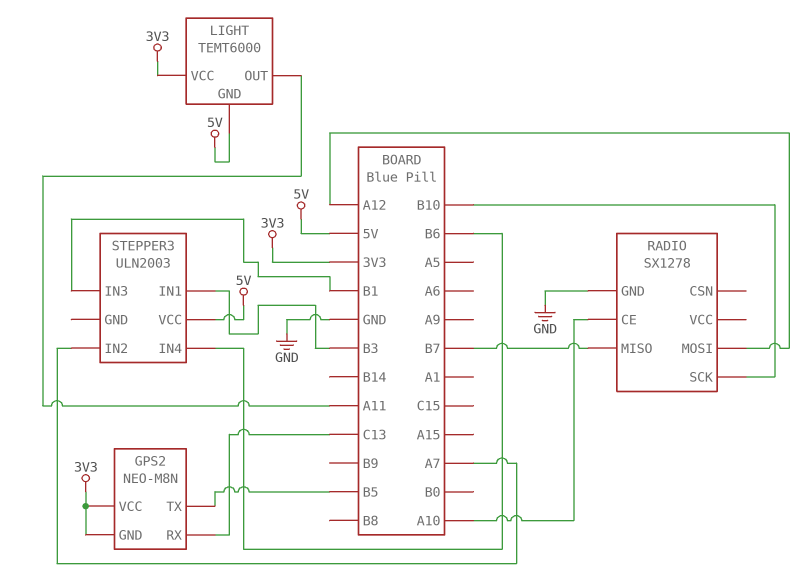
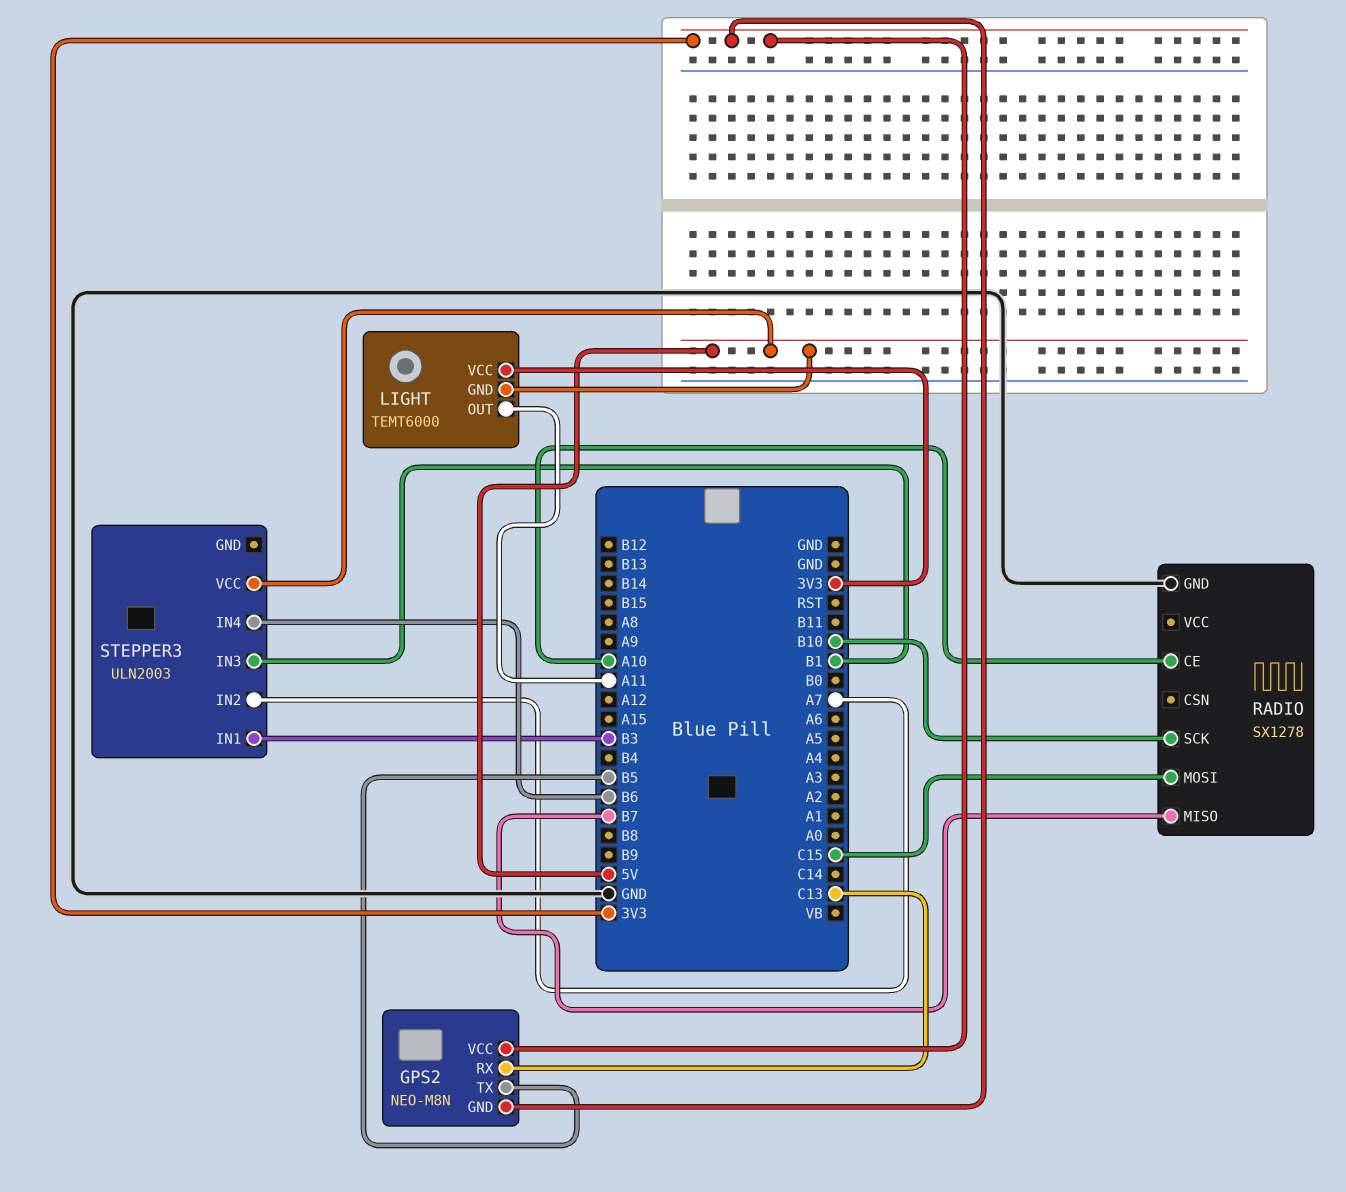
RADIO pin MOSI: A12 -> C15

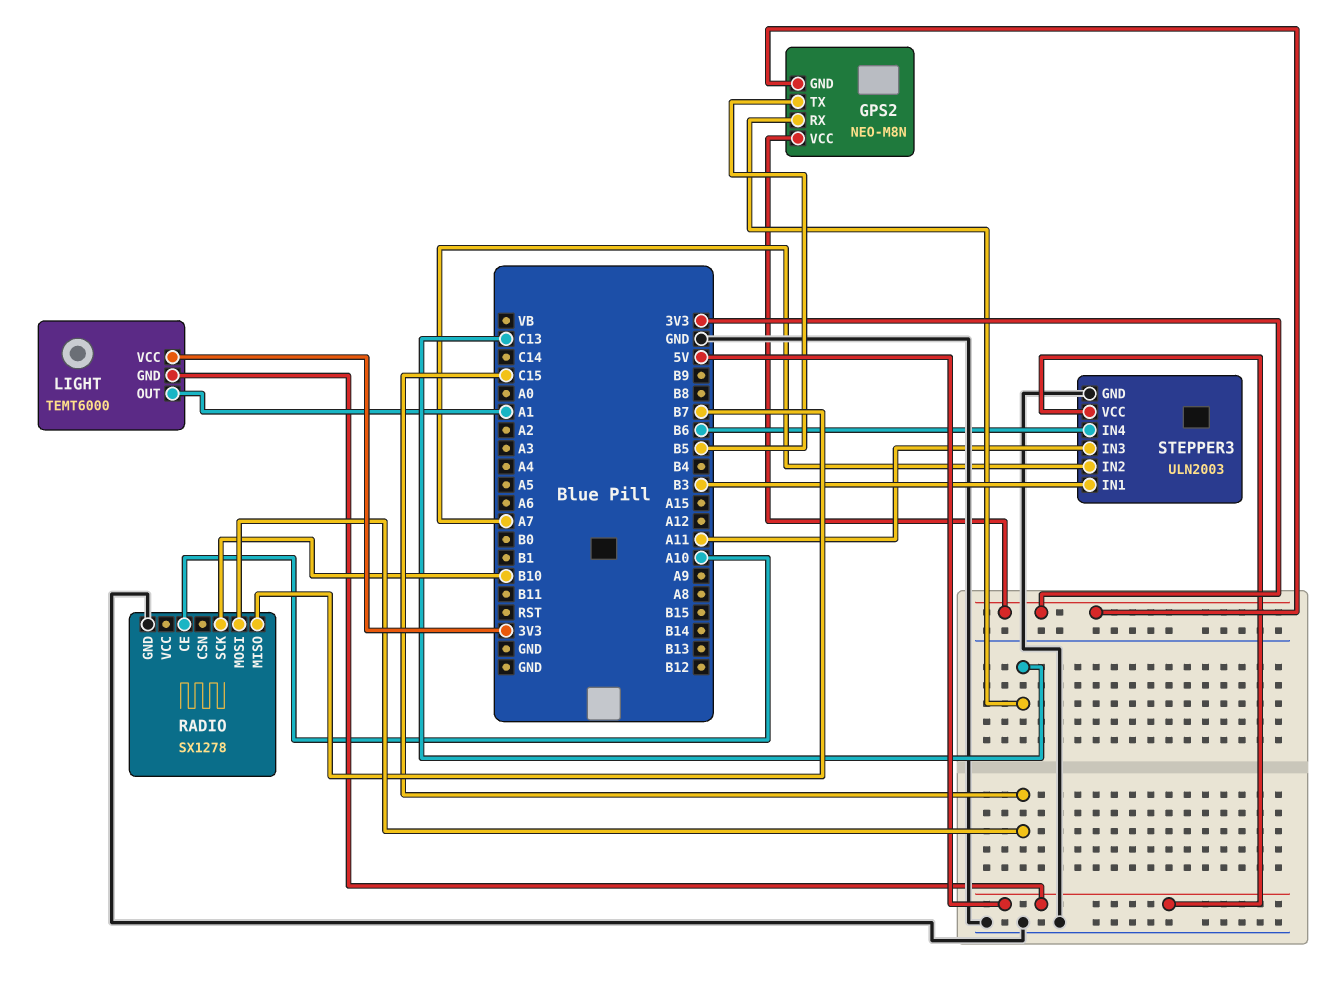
LIGHT pin OUT: A11 -> A1
STEPPER3 pin GND: none -> GND
STEPPER3 pin IN3: B1 -> A11

